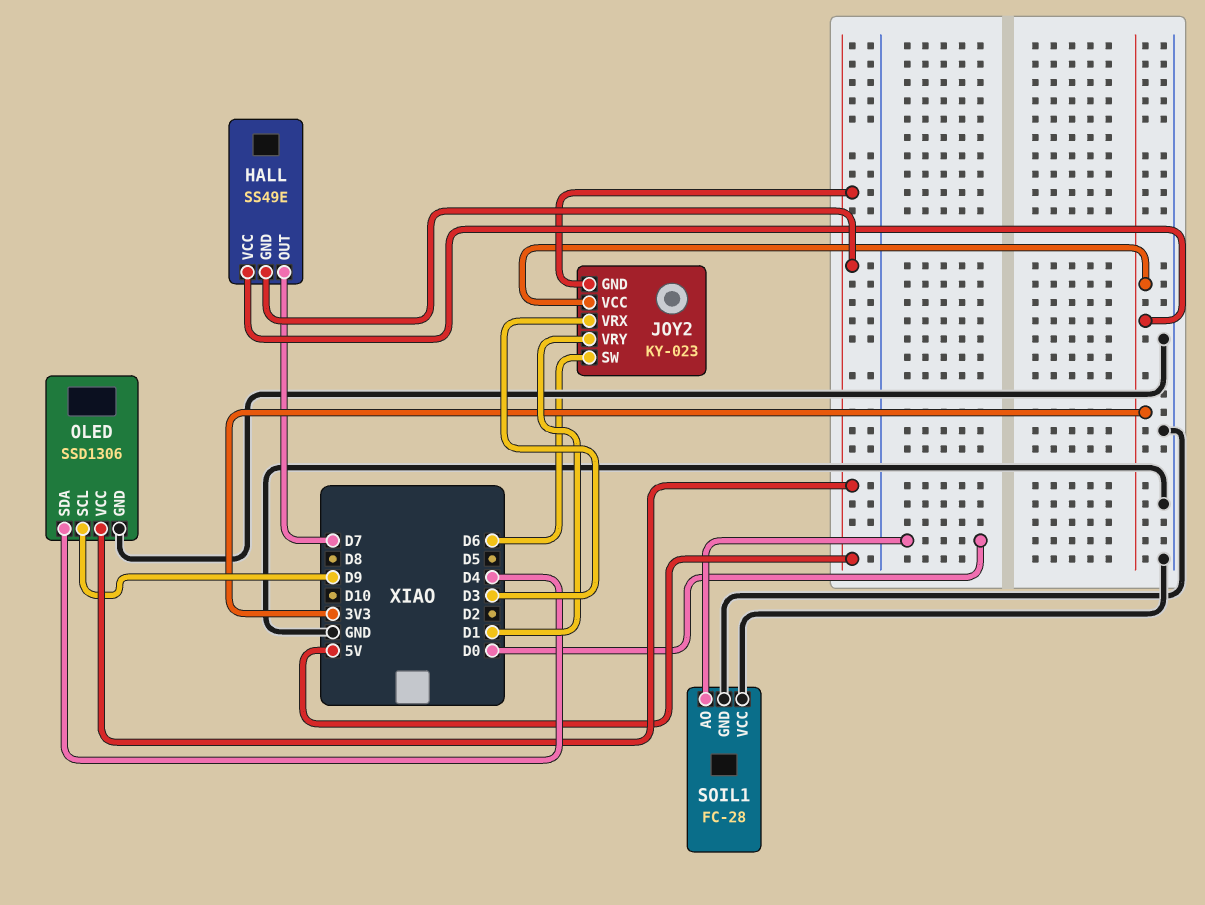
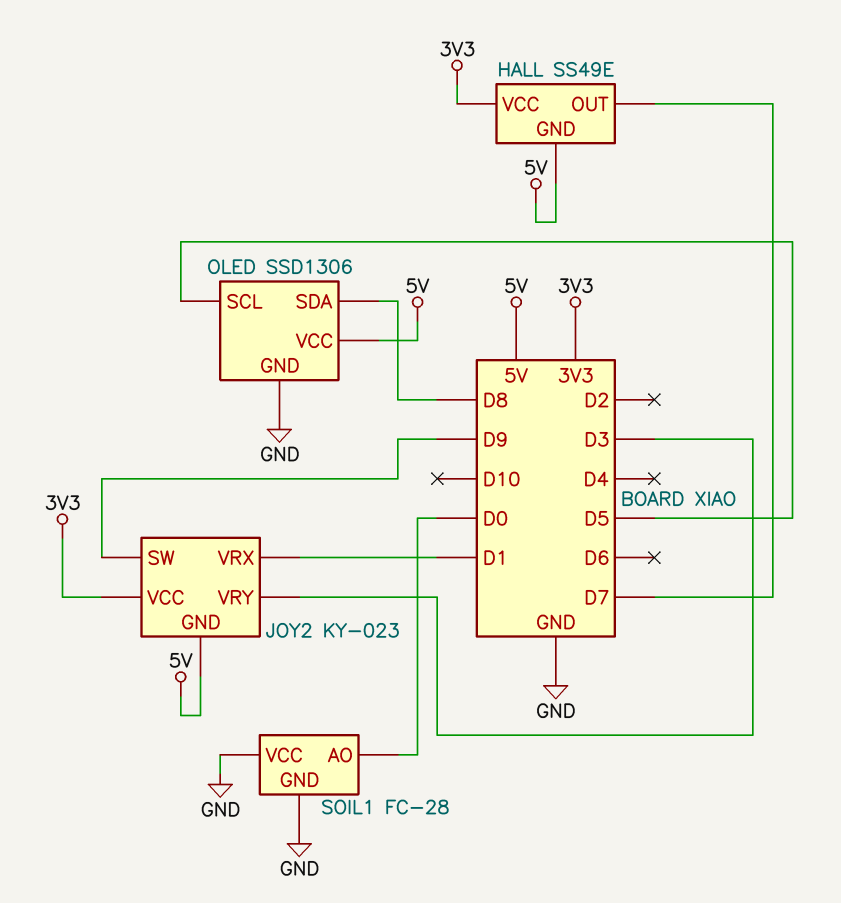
JOY2 pin SW: D6 -> D9
JOY2 pin VRX: D3 -> D1
JOY2 pin VRY: D1 -> D3
OLED pin SCL: D9 -> D5
OLED pin SDA: D4 -> D8

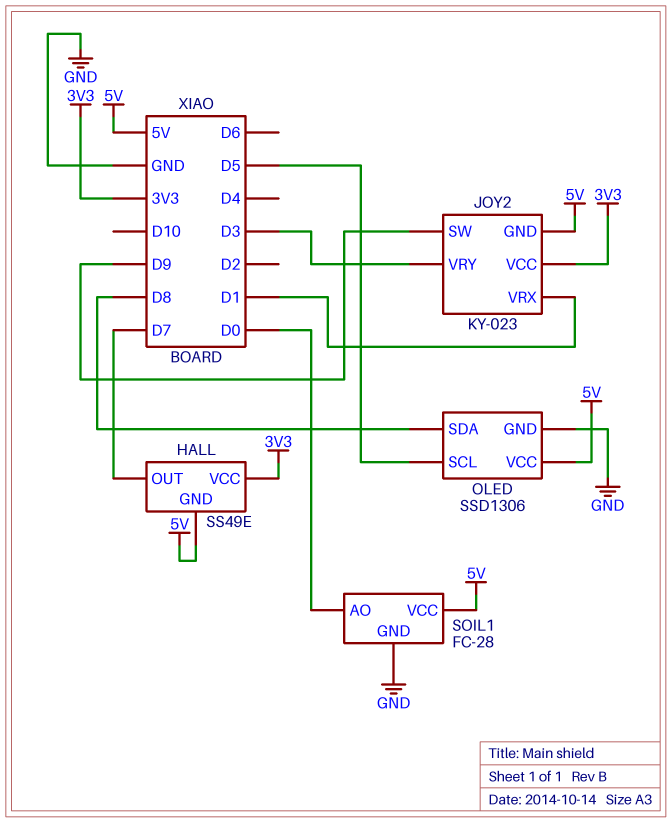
SOIL1 pin VCC: GND -> 5V

